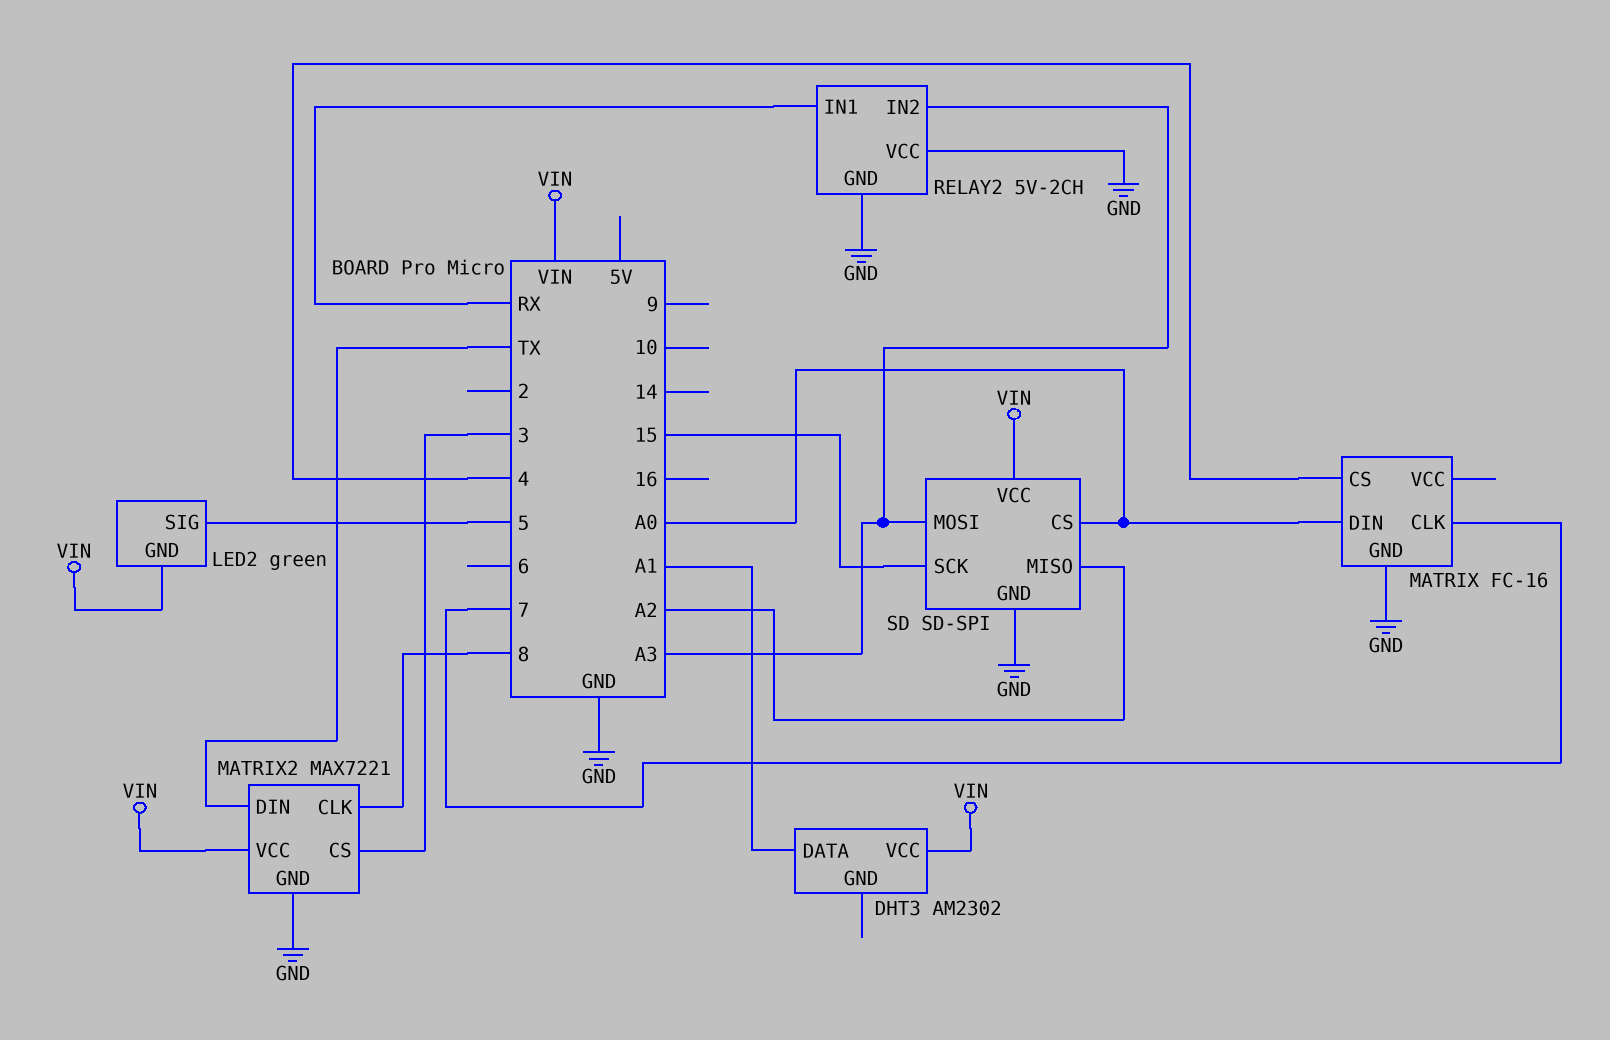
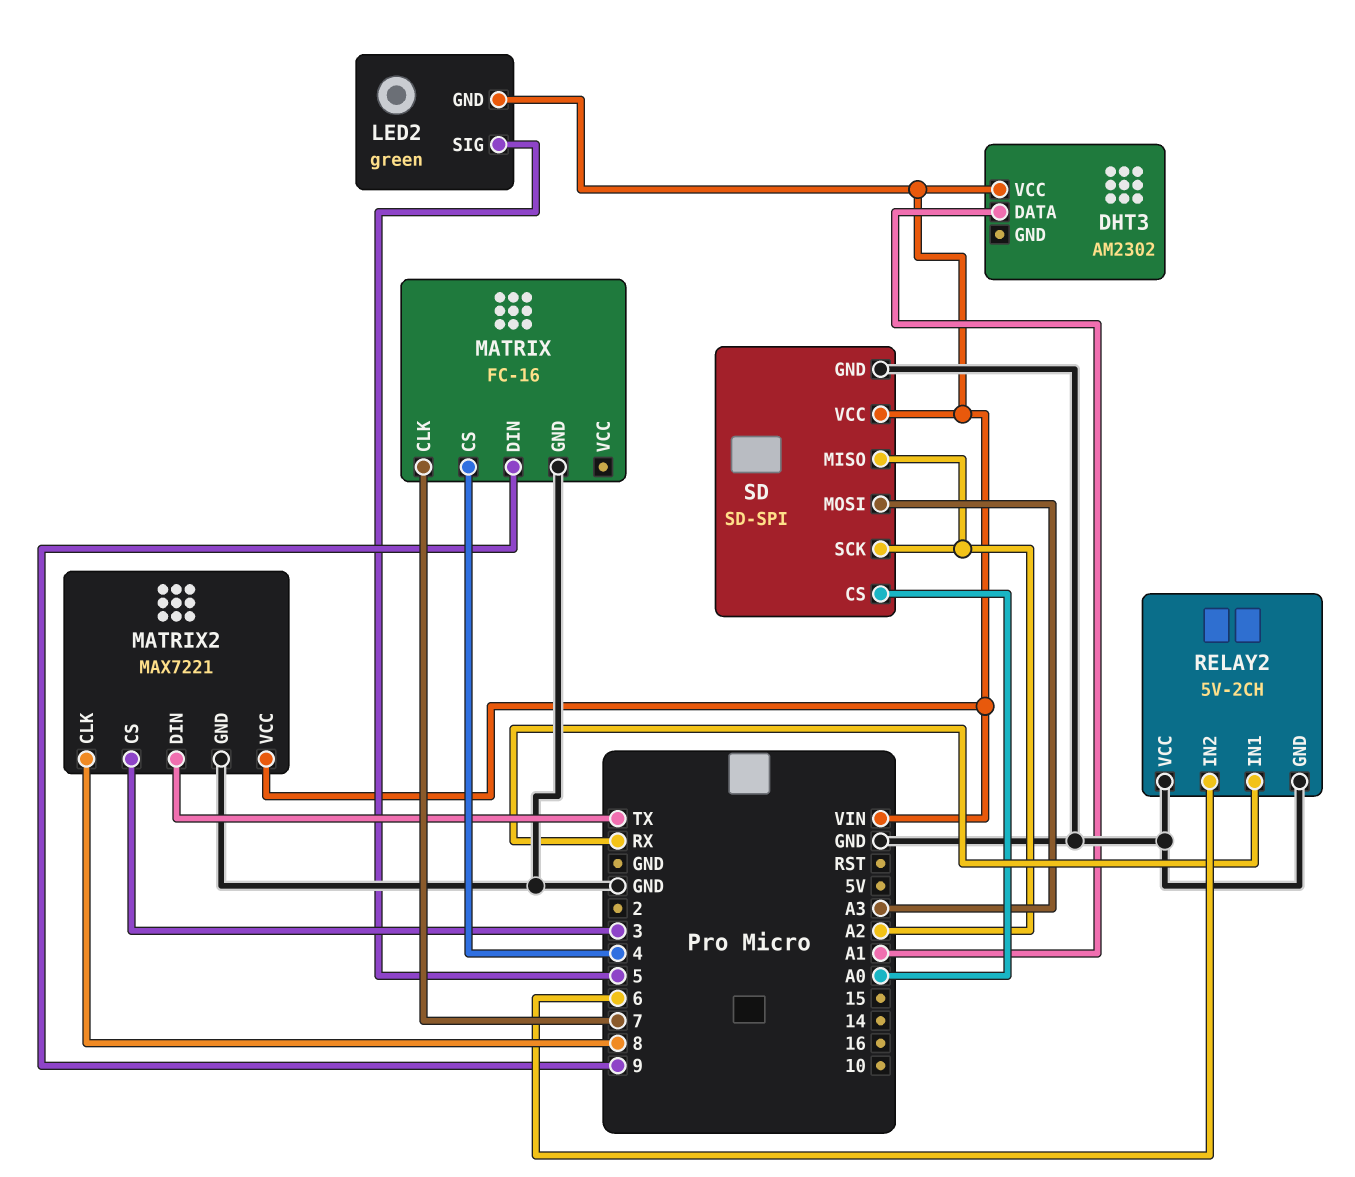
MATRIX pin DIN: A0 -> 9
RELAY2 pin IN2: A3 -> 6
SD pin SCK: 15 -> A2

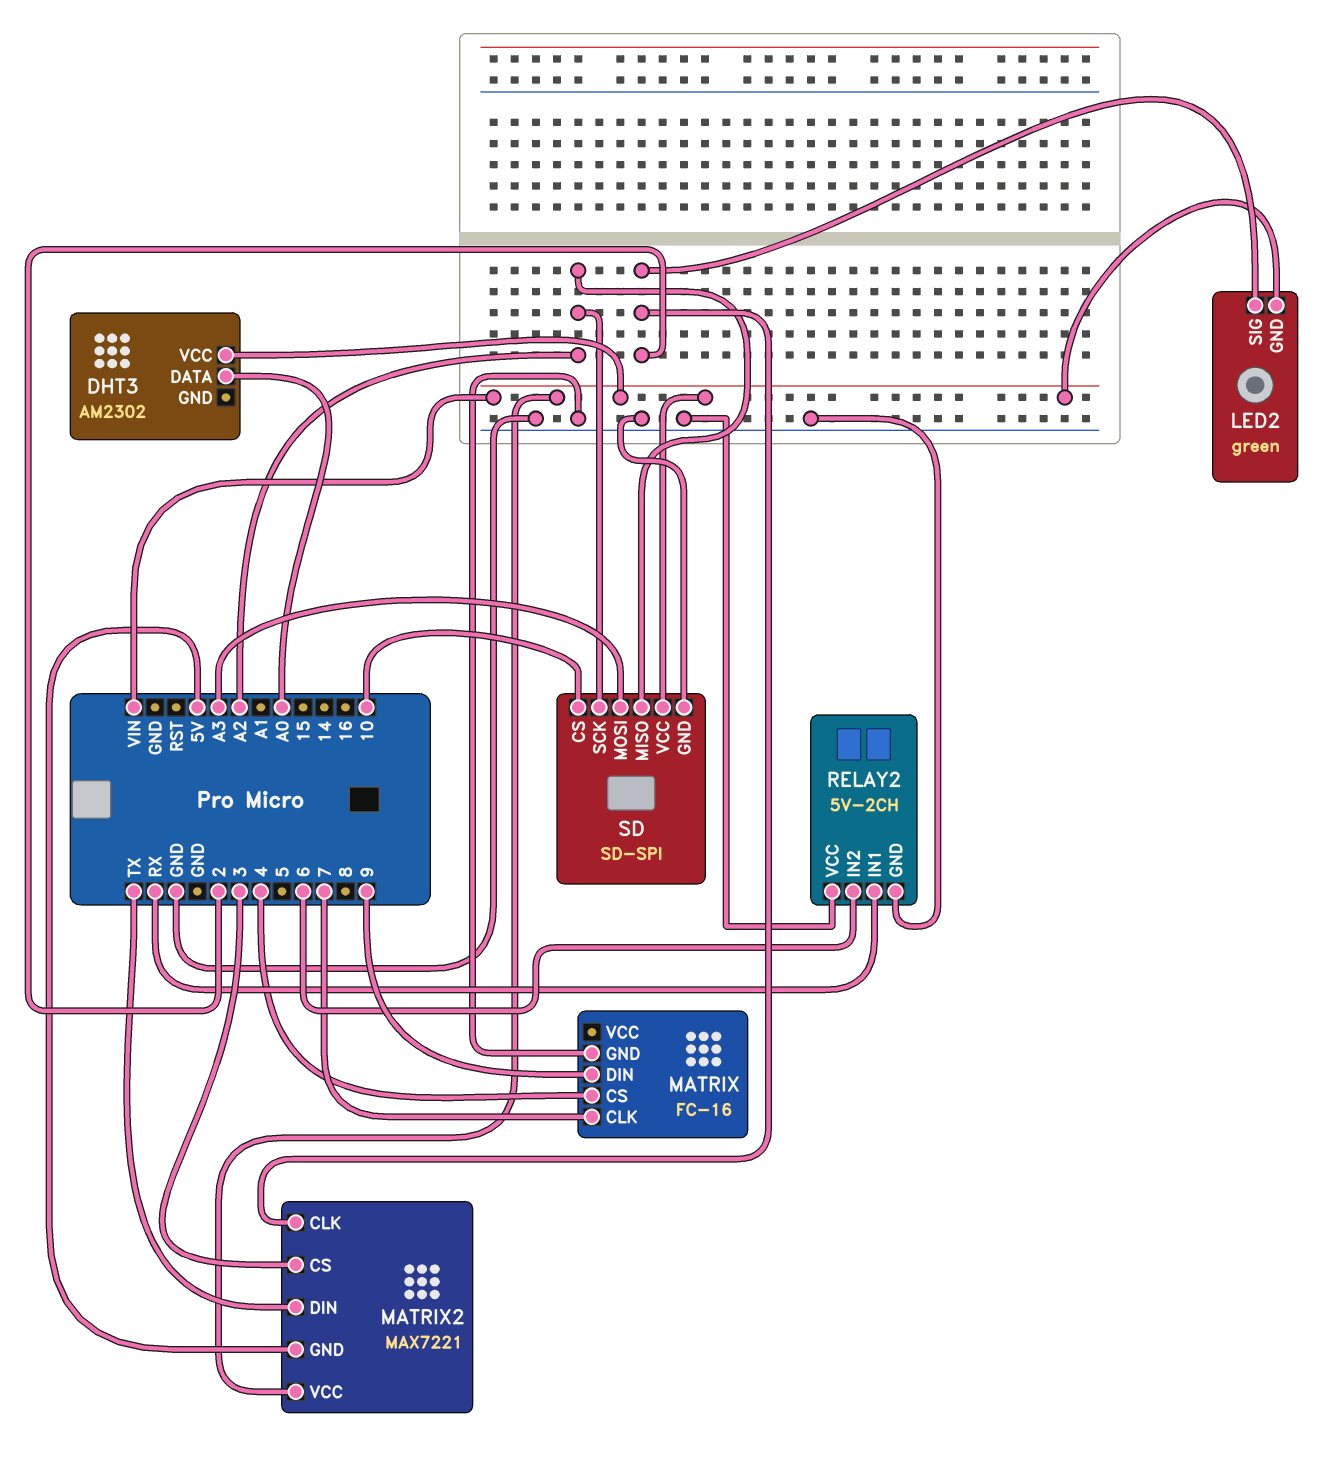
DHT3 pin DATA: A1 -> A0
LED2 pin SIG: 5 -> 2
MATRIX2 pin CLK: 8 -> 2
MATRIX2 pin GND: GND -> 5V
SD pin CS: A0 -> 10

